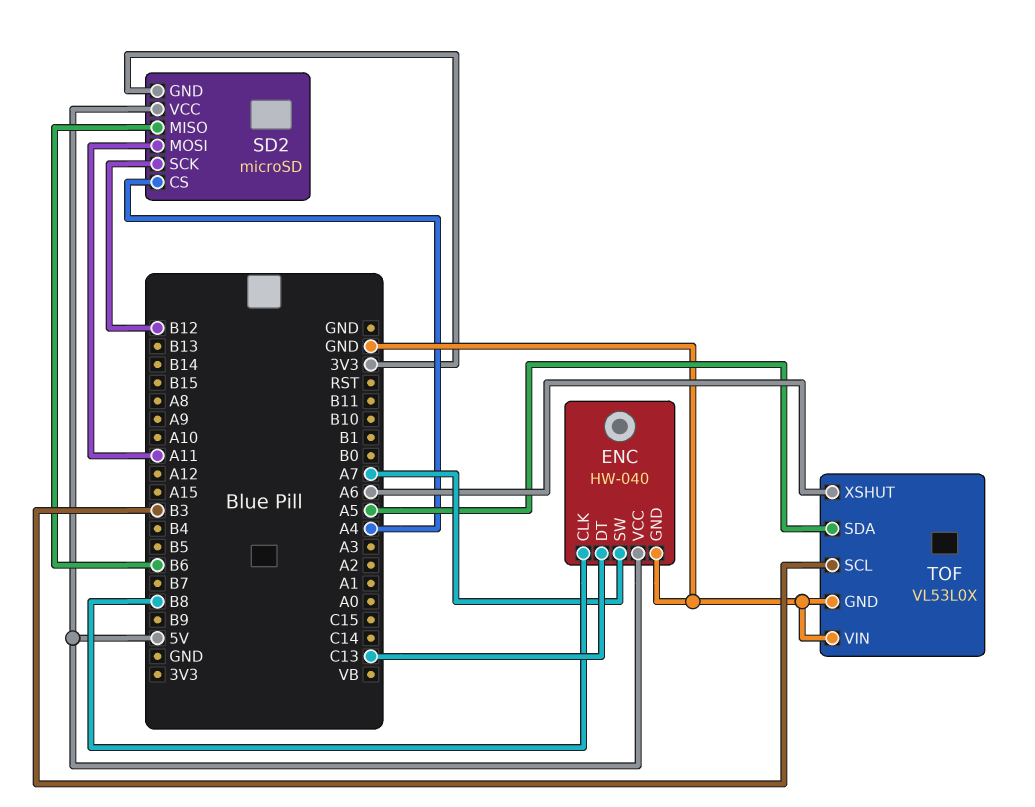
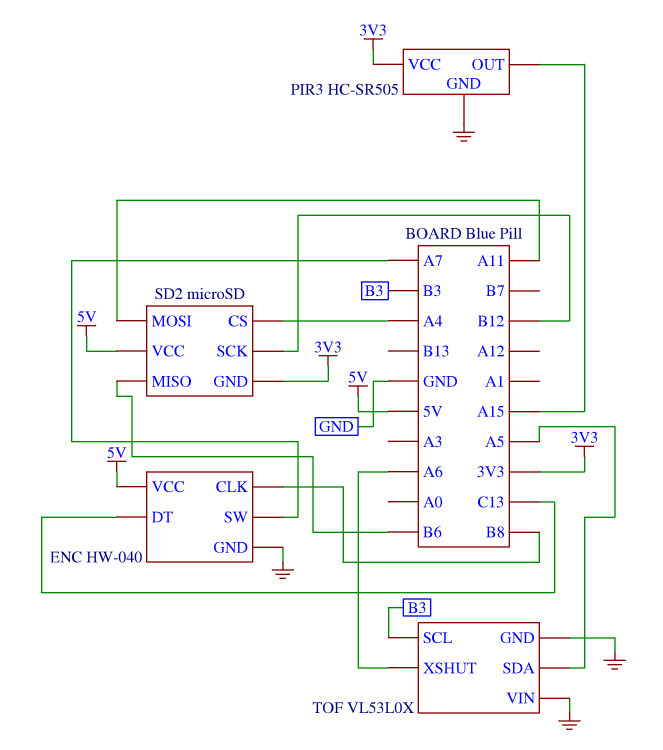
PIR3: none -> HC-SR505
PIR3 pin GND: none -> GND
PIR3 pin OUT: none -> A15
PIR3 pin VCC: none -> 3V3

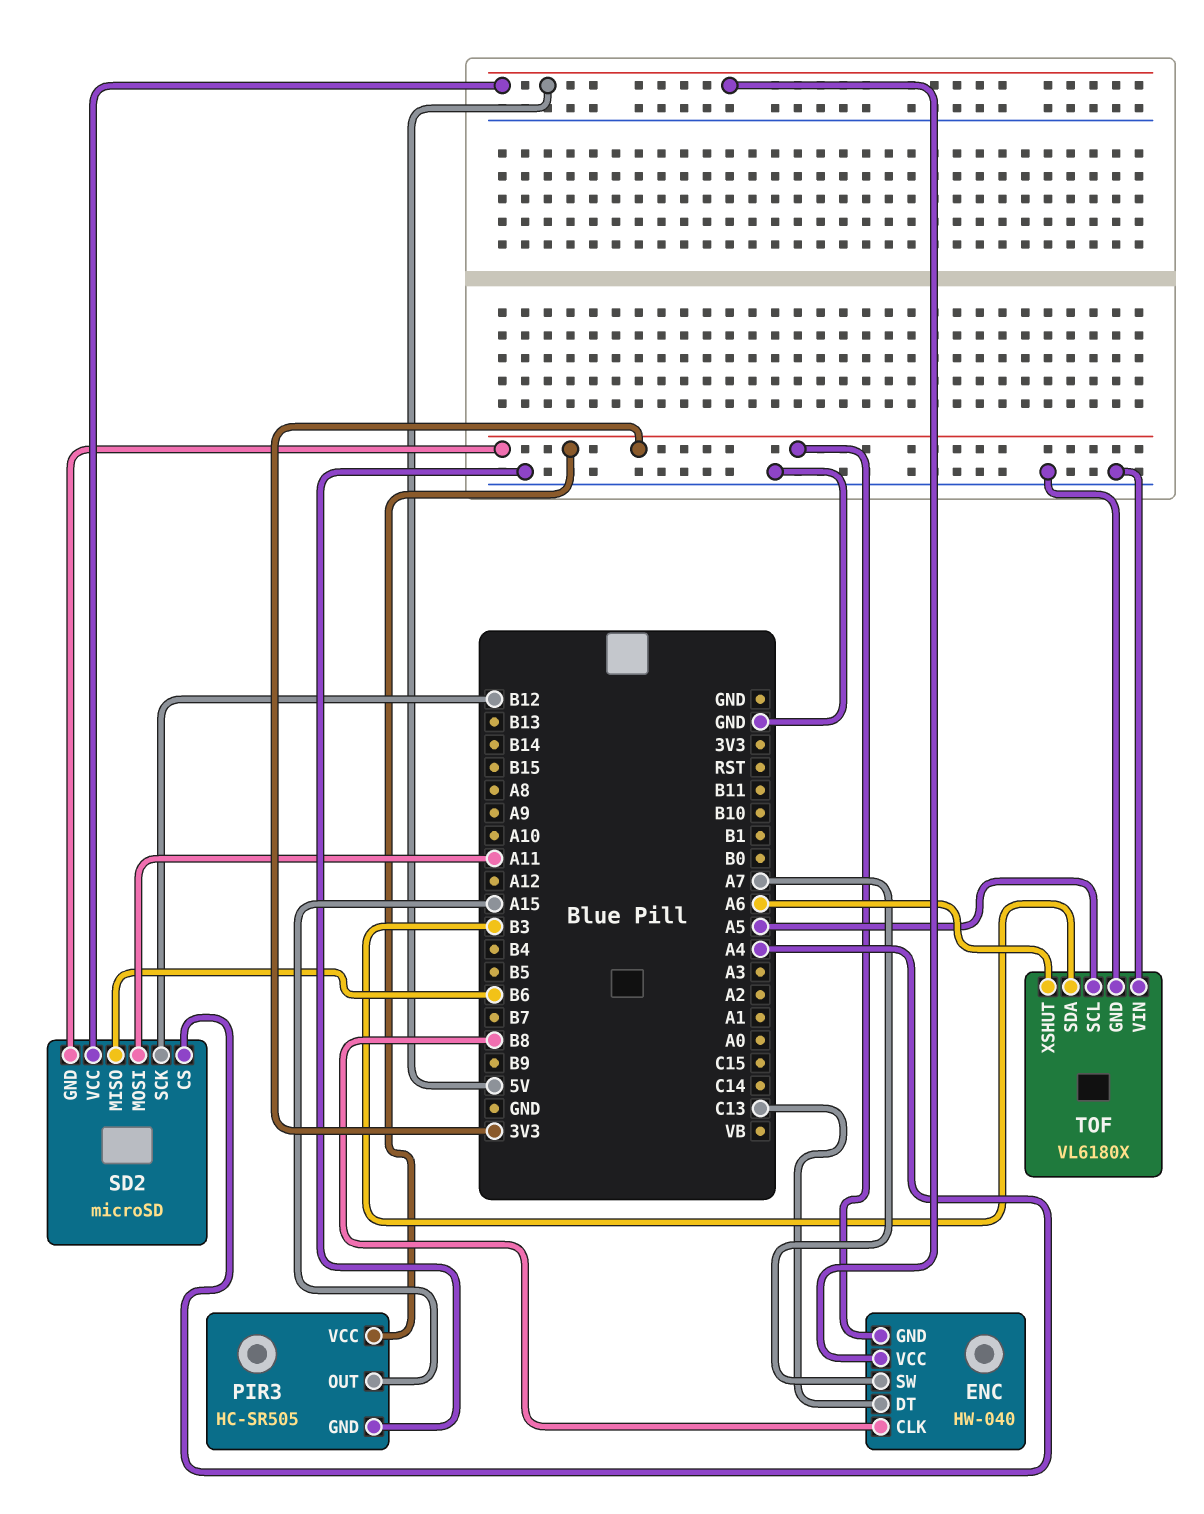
ENC pin GND: GND -> 3V3
TOF: VL53L0X -> VL6180X
TOF pin SCL: B3 -> A5
TOF pin SDA: A5 -> B3

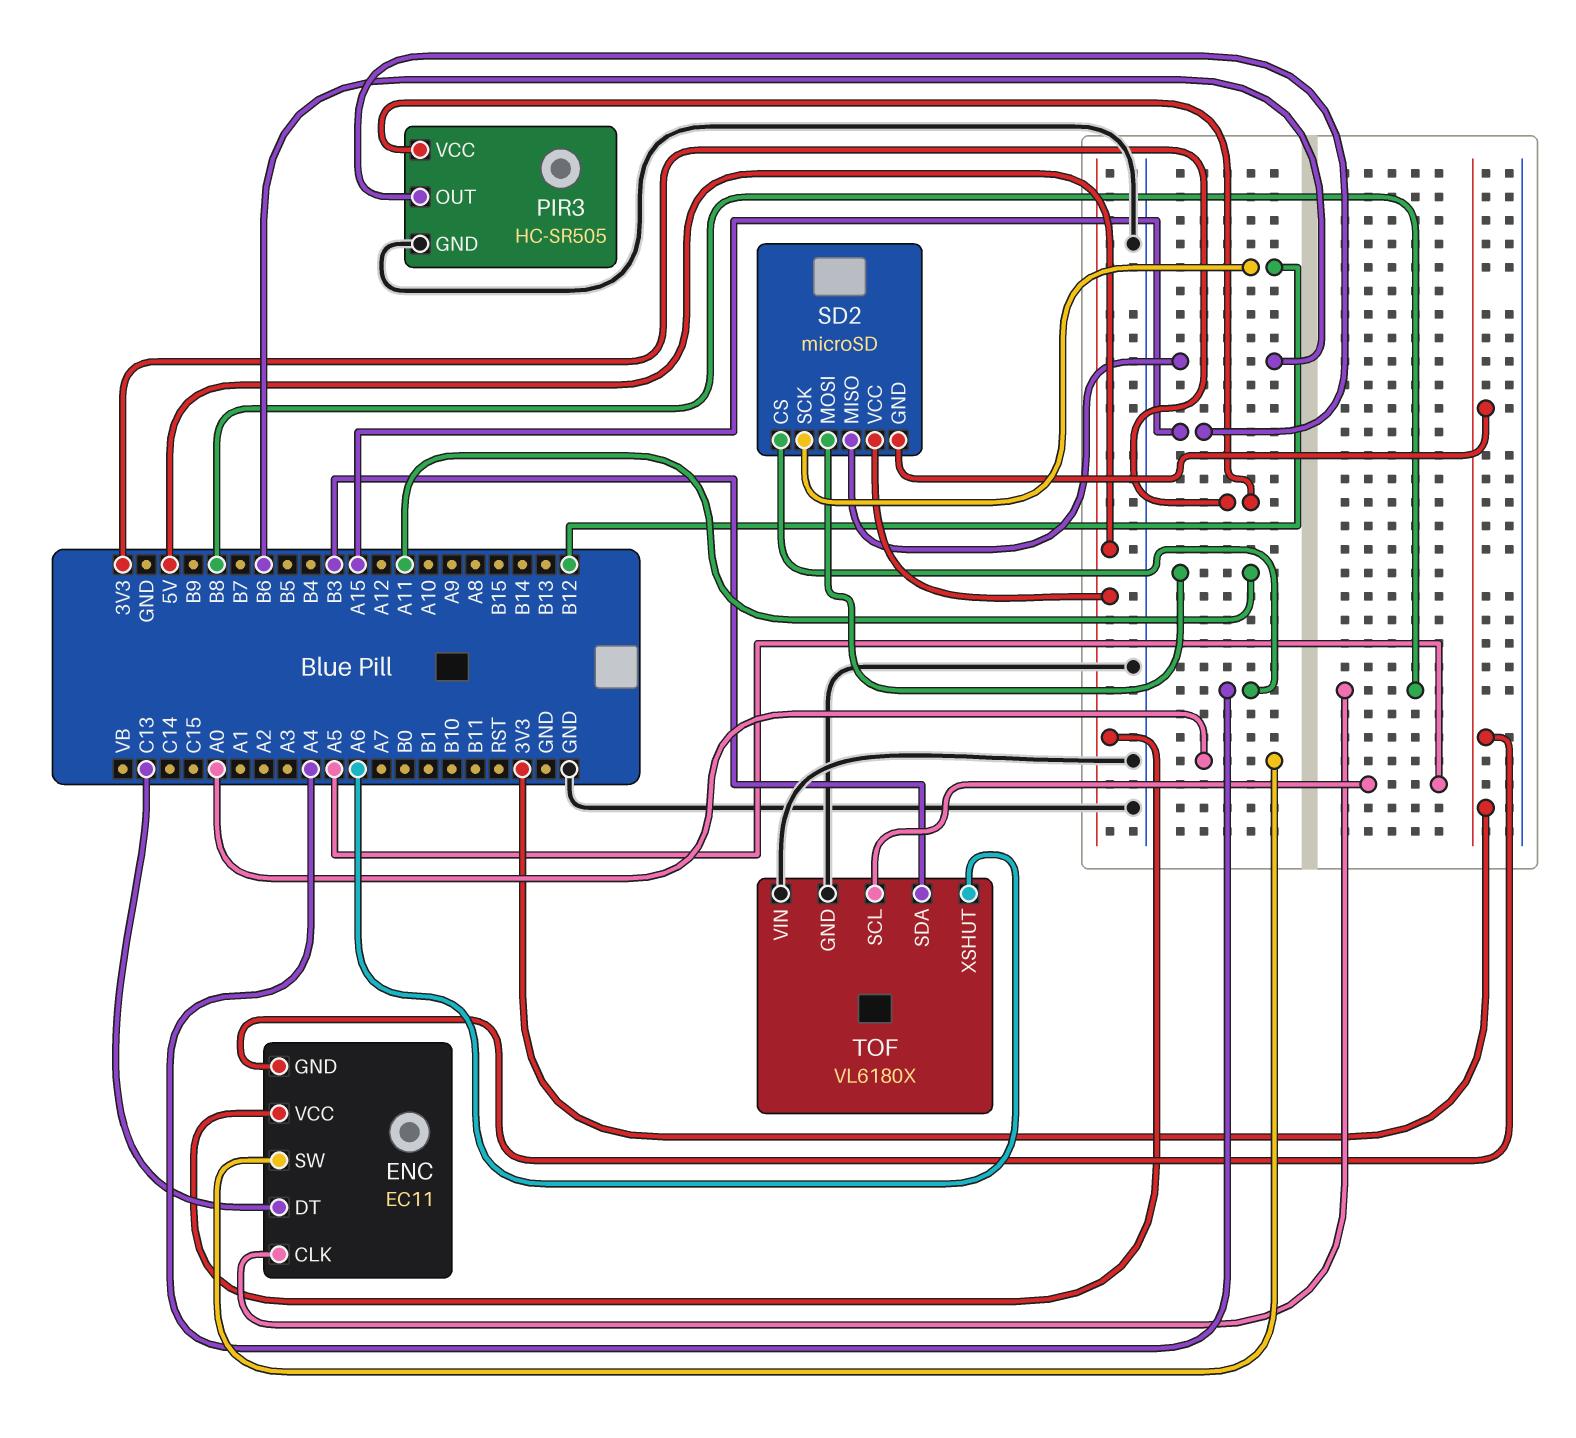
ENC: HW-040 -> EC11
ENC pin SW: A7 -> A0

